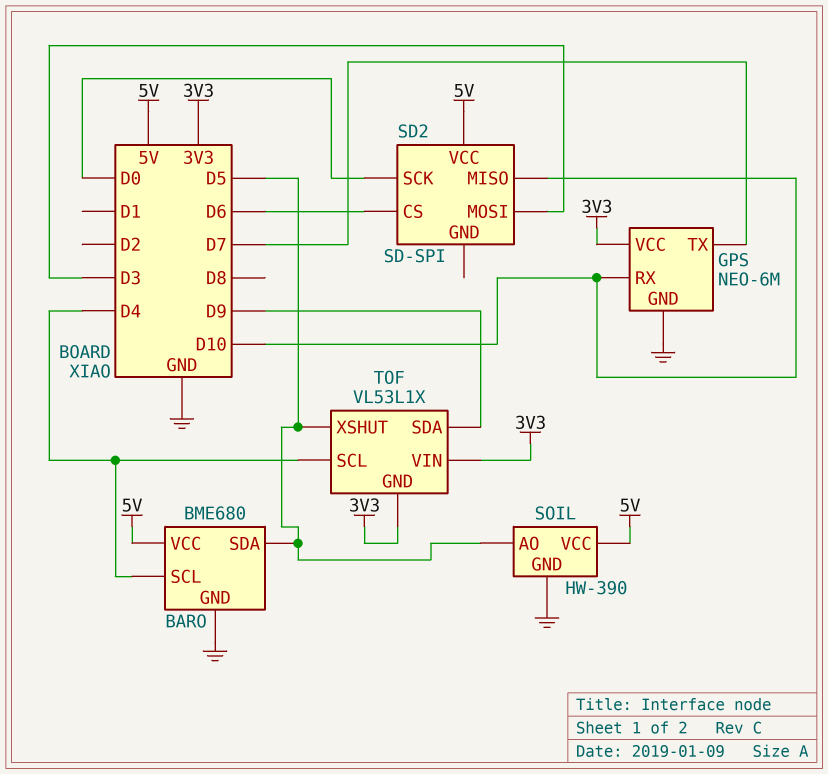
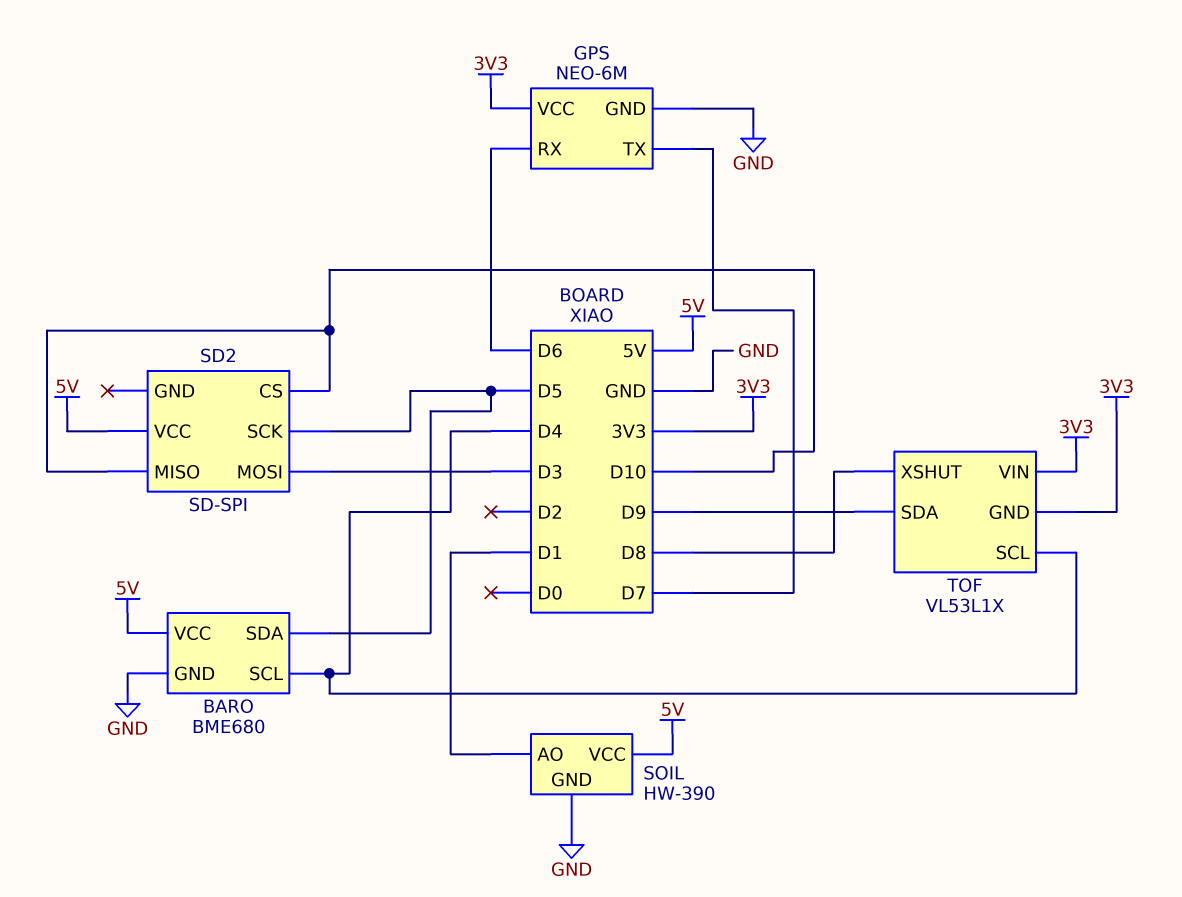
GPS pin RX: D10 -> D6
SD2 pin CS: D6 -> D10
SD2 pin SCK: D0 -> D5
SOIL pin AO: D5 -> D1
TOF pin XSHUT: D5 -> D8

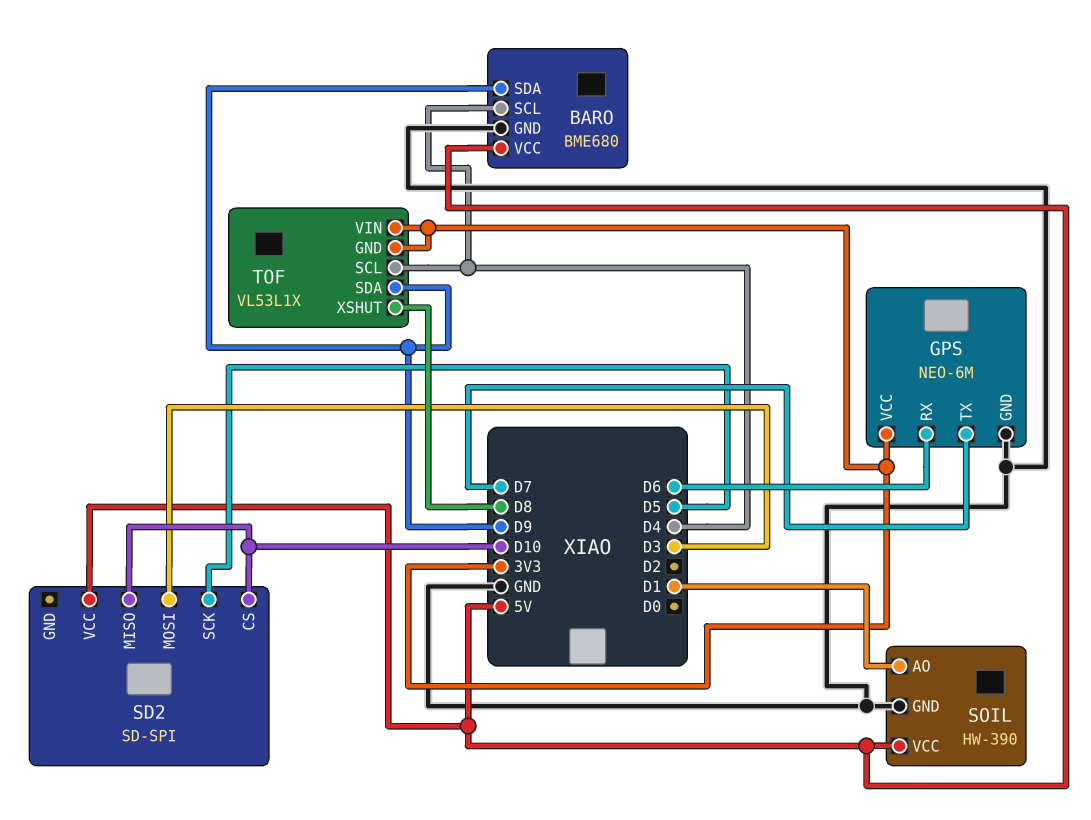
BARO pin SDA: D5 -> D9

